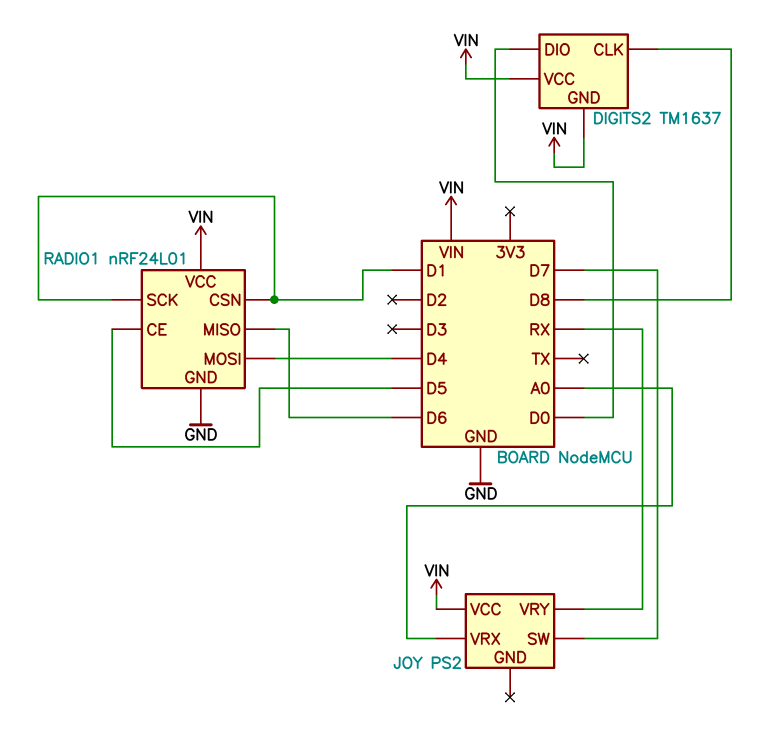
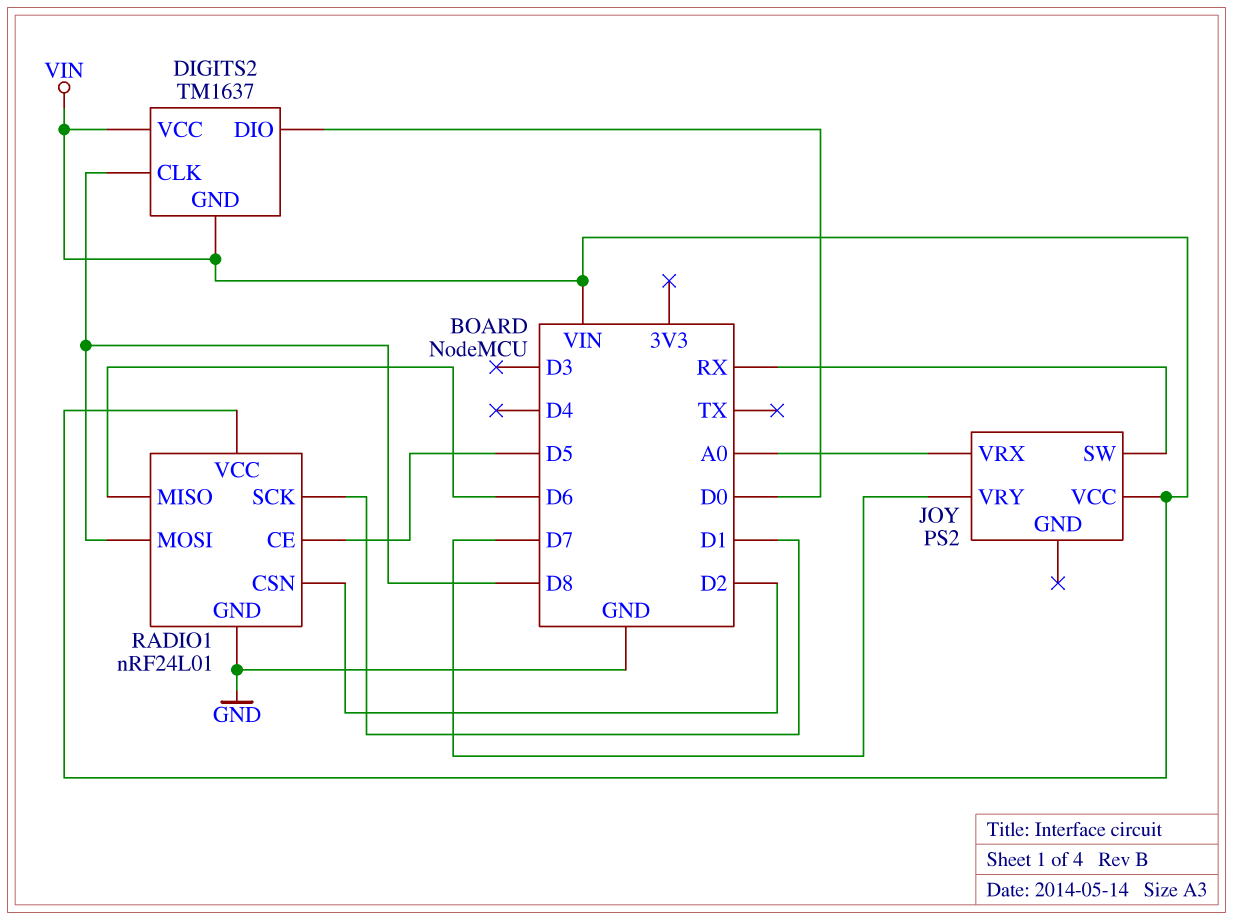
JOY pin SW: D7 -> RX
JOY pin VRY: RX -> D7
RADIO1 pin CSN: D1 -> D2
RADIO1 pin MOSI: D4 -> D8

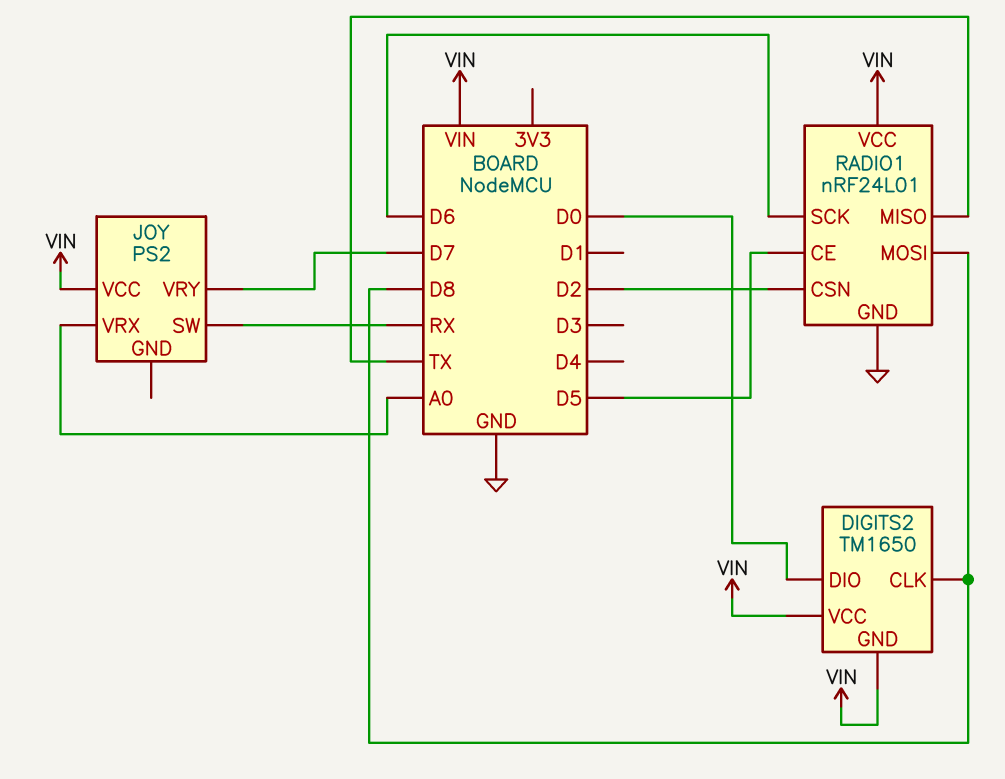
DIGITS2: TM1637 -> TM1650
RADIO1 pin MISO: D6 -> TX
RADIO1 pin SCK: D1 -> D6

